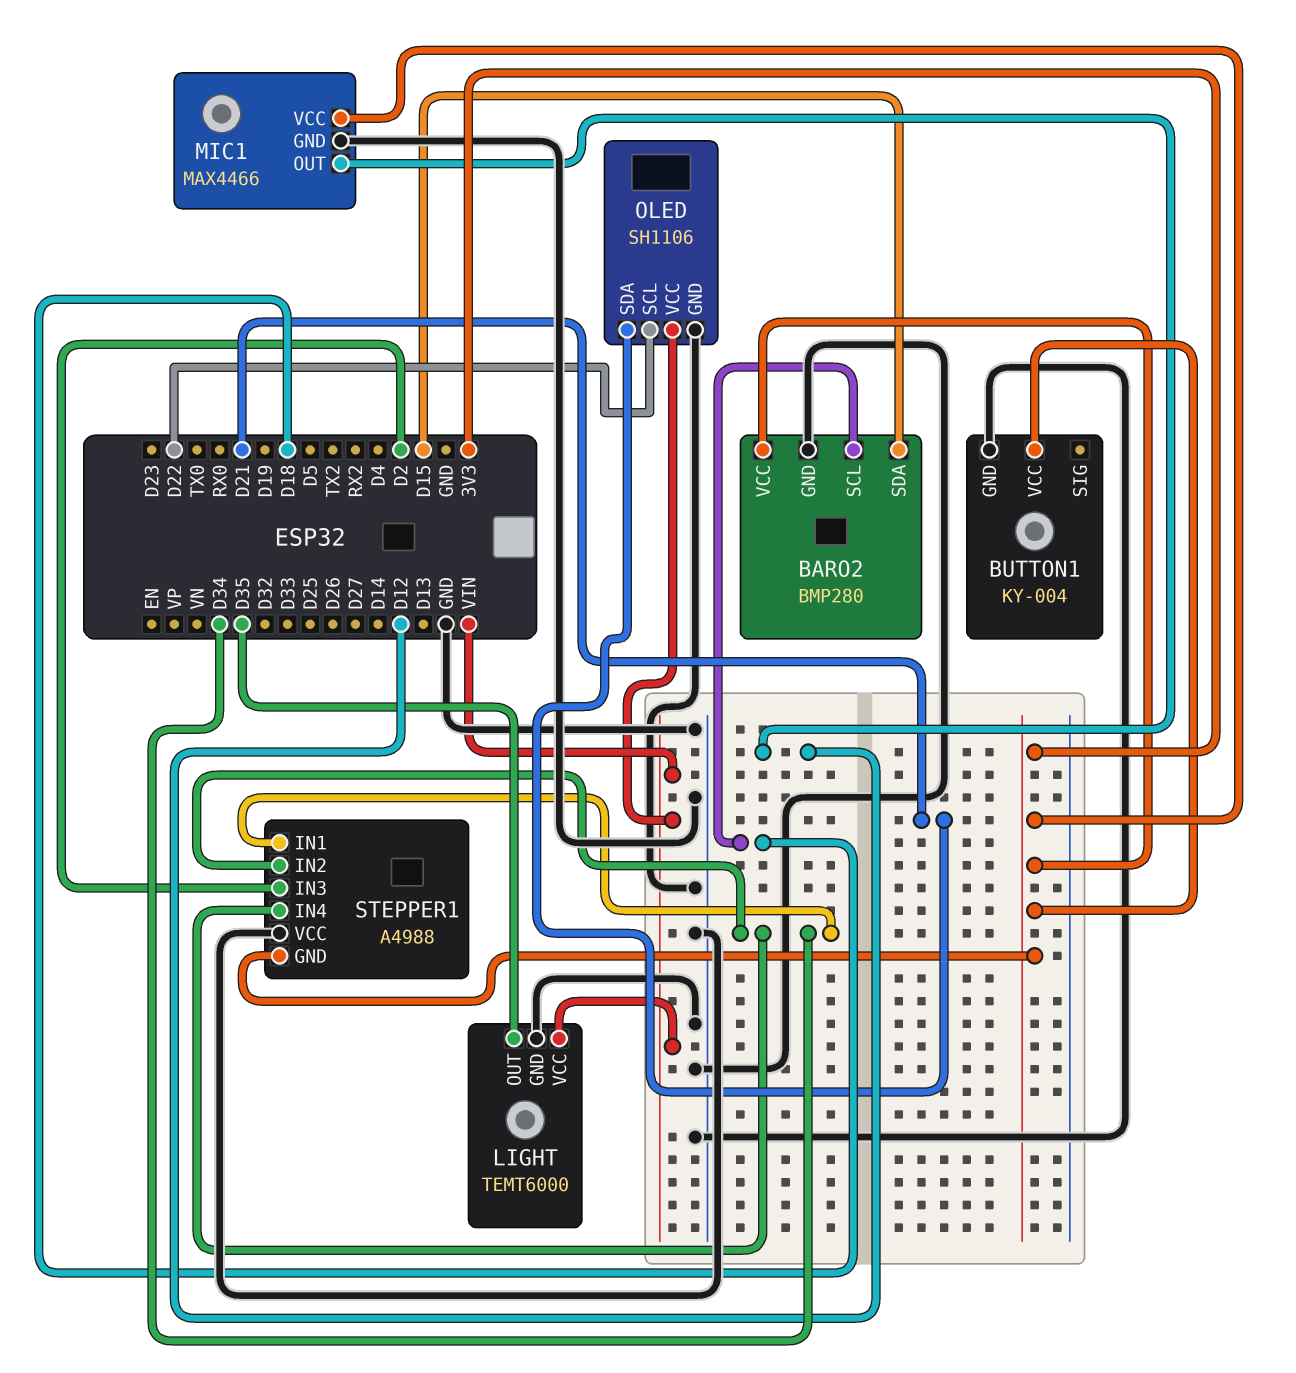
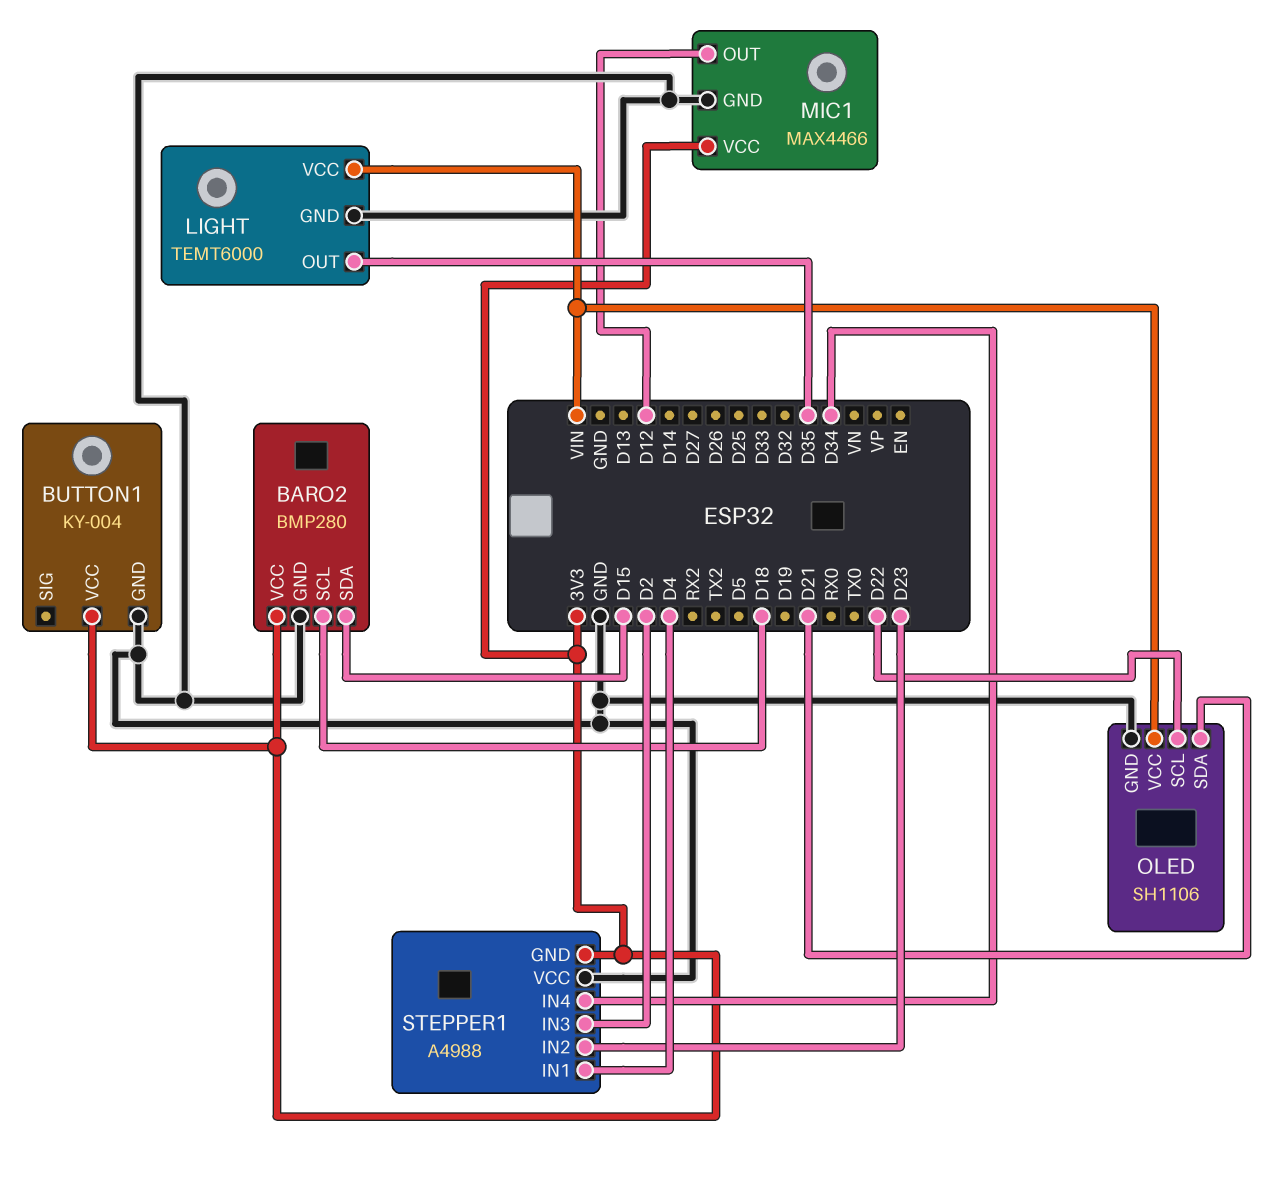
STEPPER1 pin IN1: D34 -> D4
STEPPER1 pin IN2: D34 -> D23

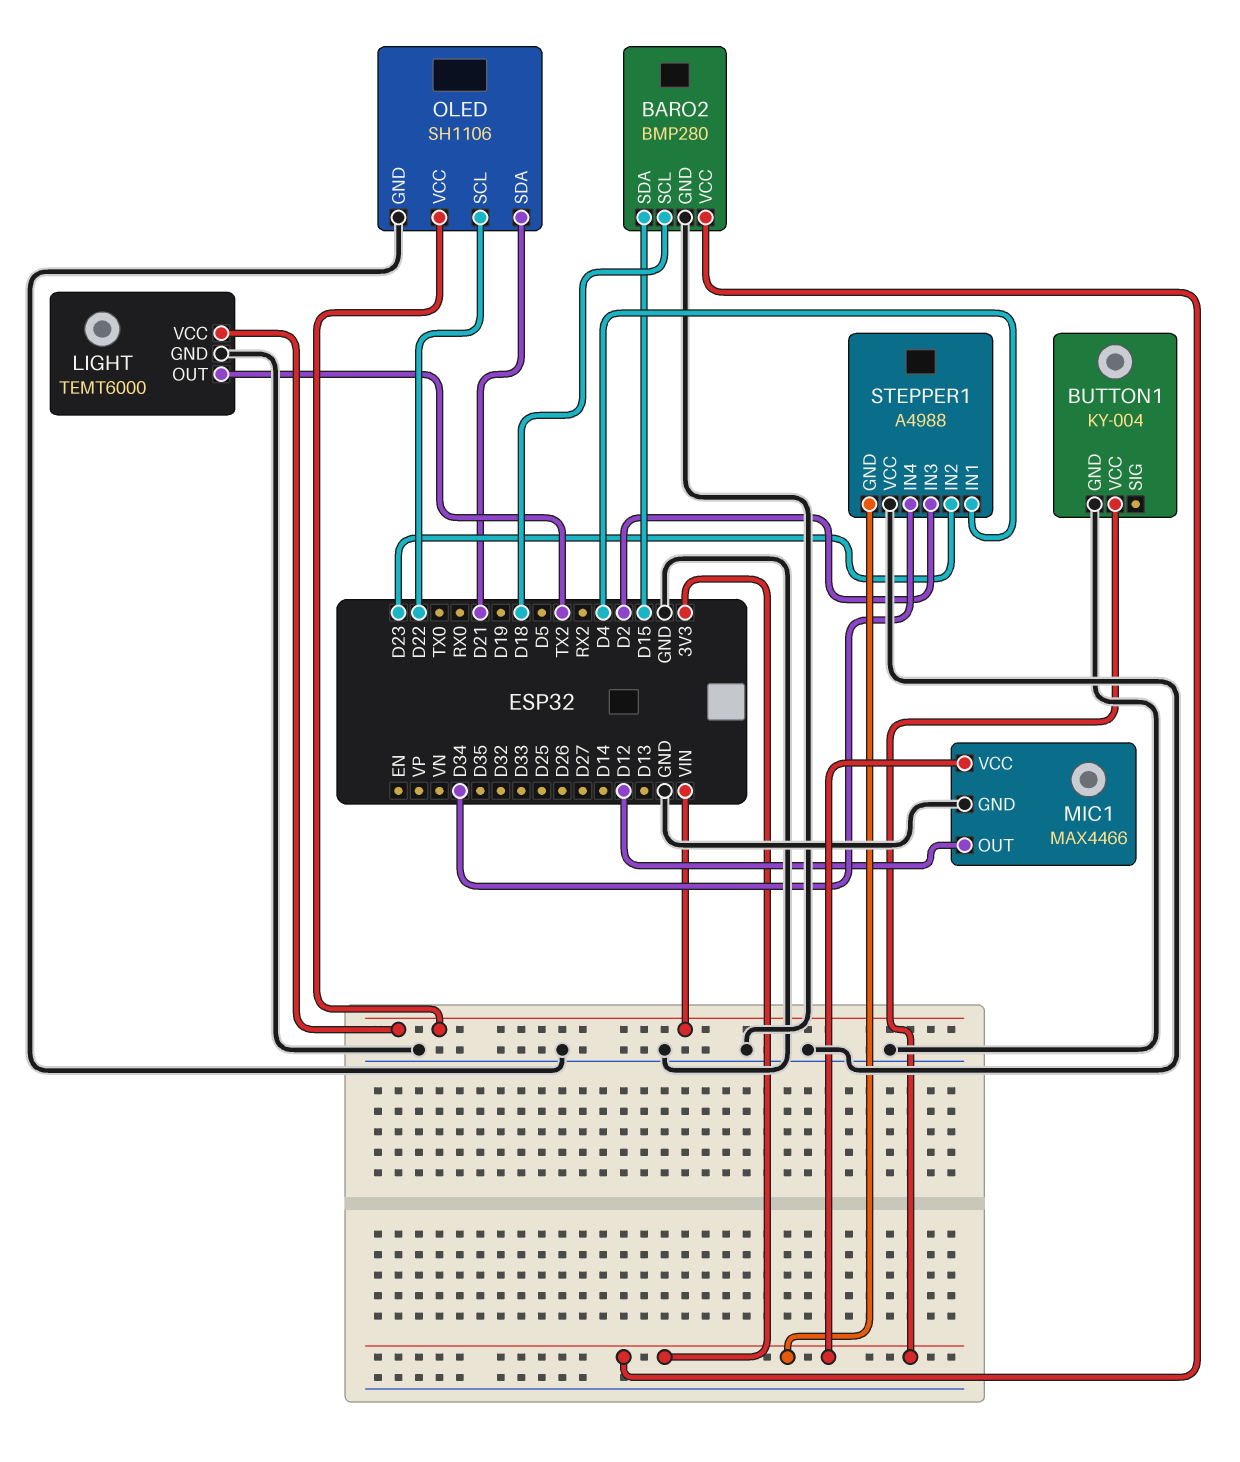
LIGHT pin OUT: D35 -> TX2

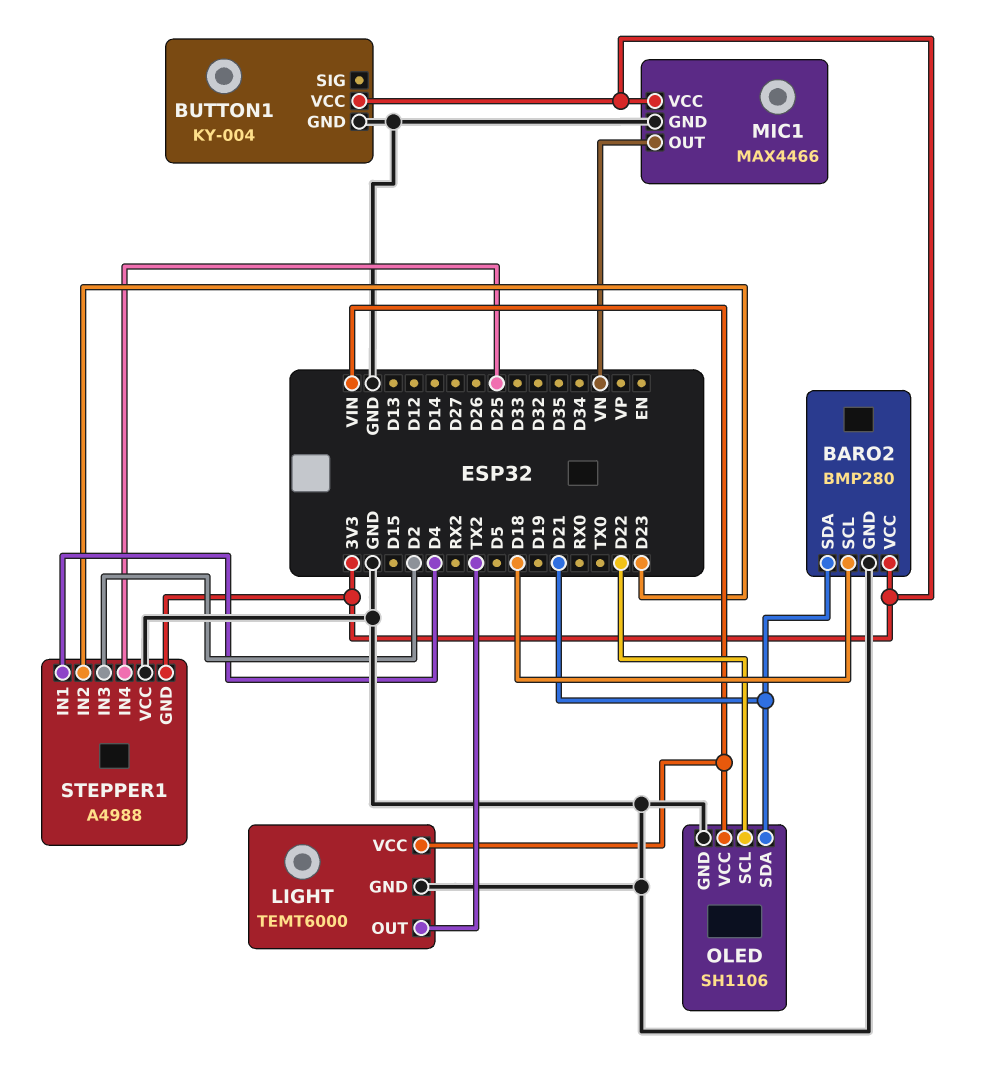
BARO2 pin SDA: D15 -> D21
MIC1 pin OUT: D12 -> VN
STEPPER1 pin IN4: D34 -> D25

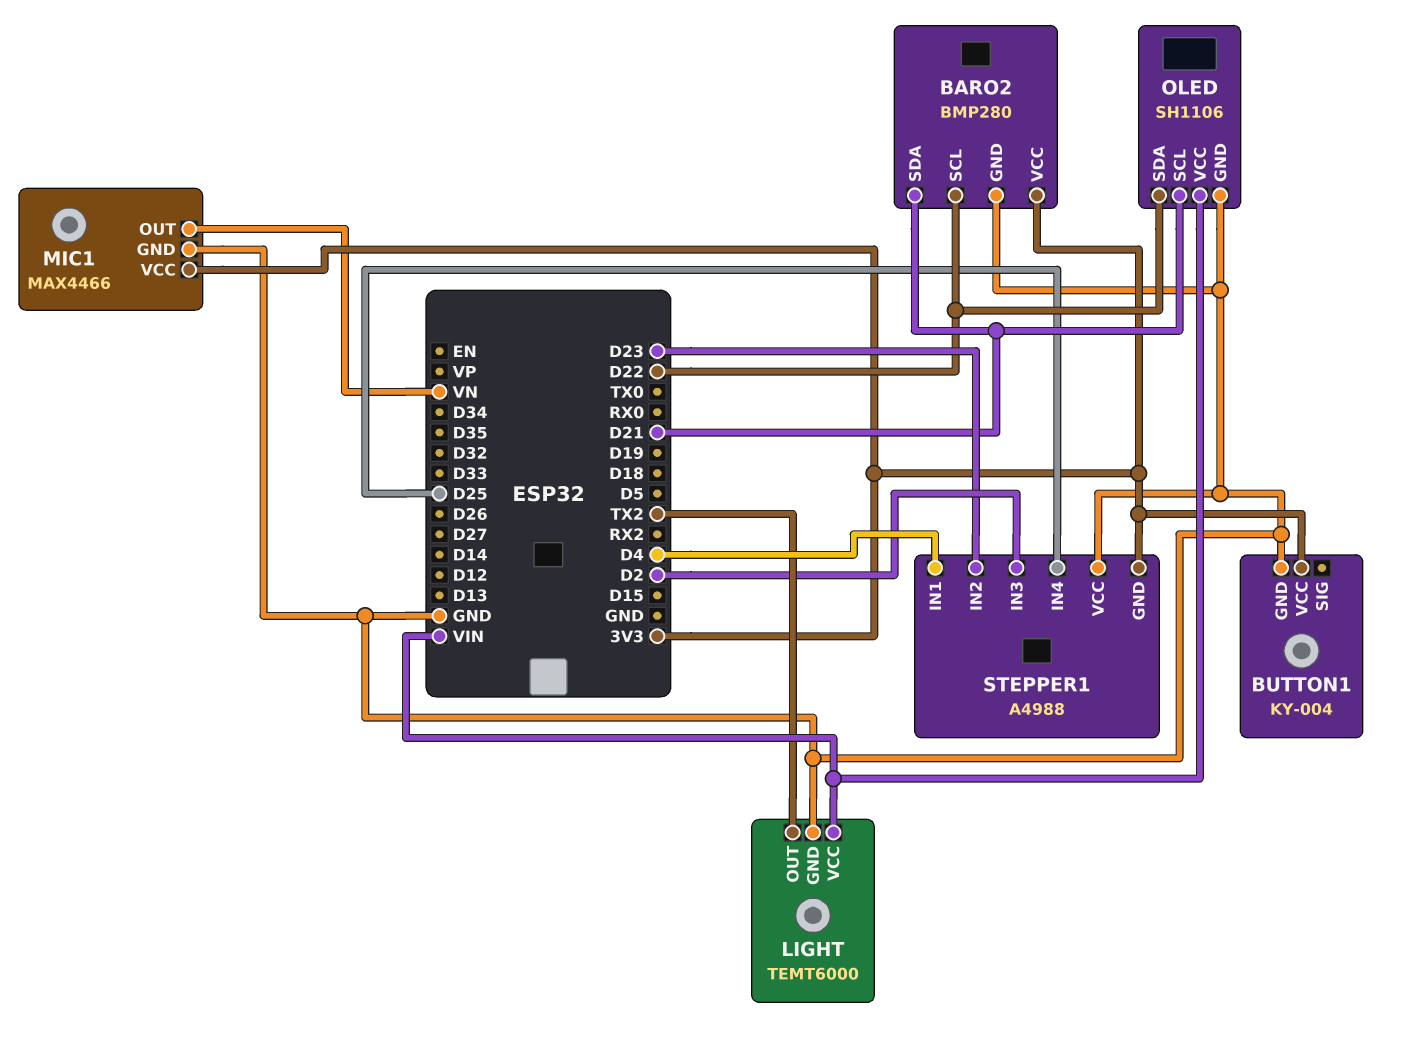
BARO2 pin SCL: D18 -> D22
OLED pin SCL: D22 -> D21
OLED pin SDA: D21 -> D22

